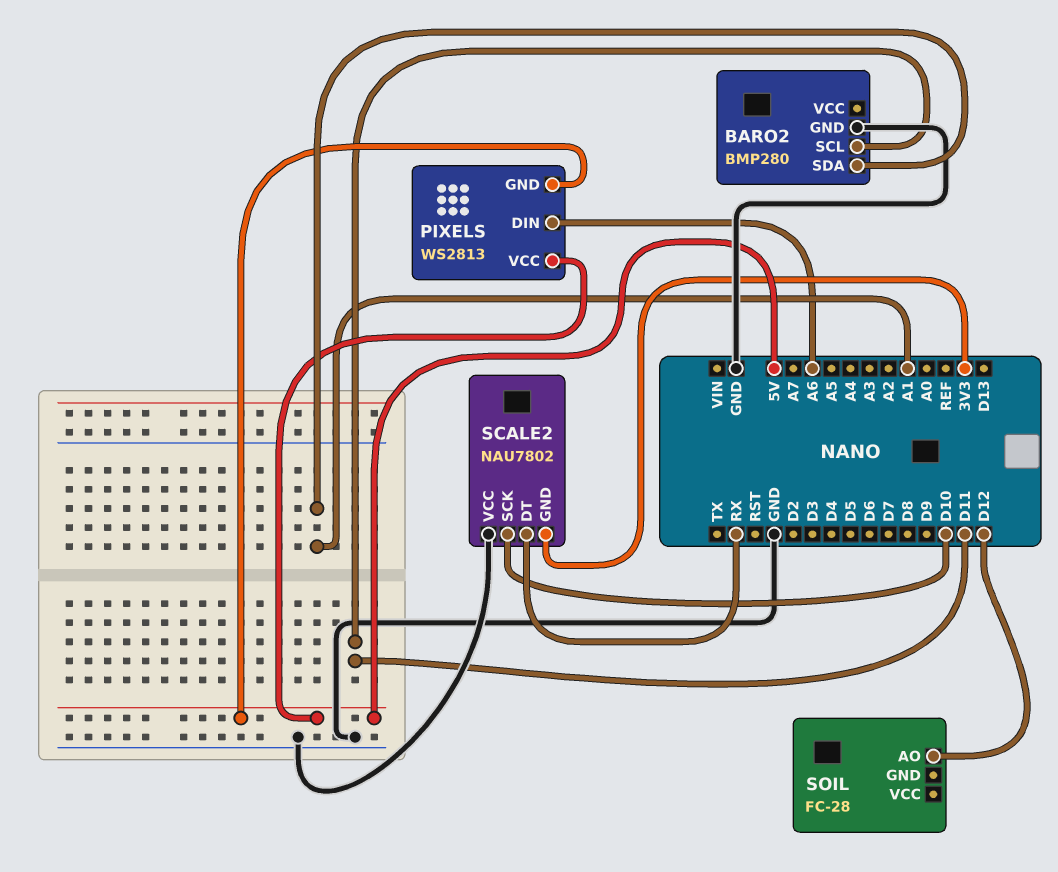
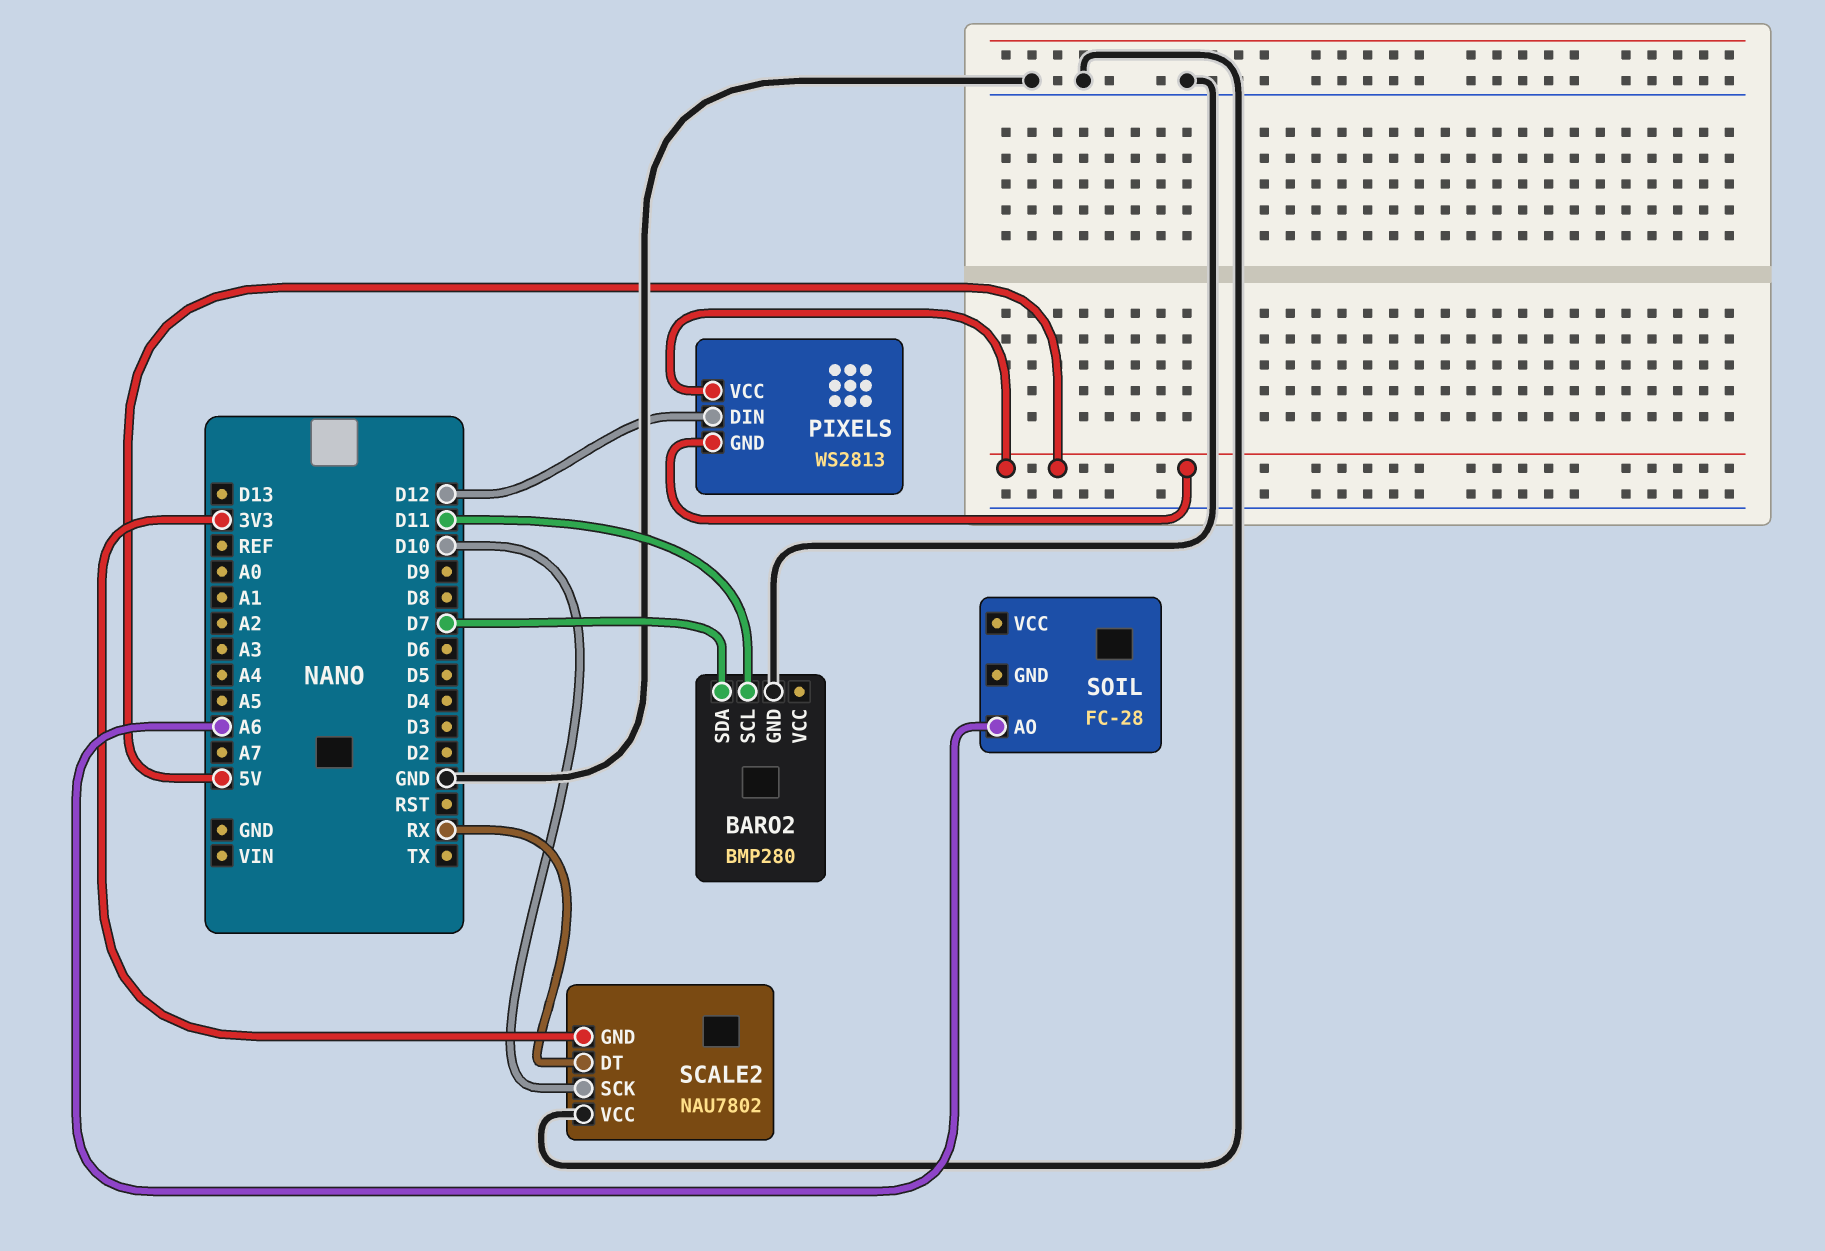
BARO2 pin SDA: A1 -> D7
PIXELS pin DIN: A6 -> D12
SOIL pin AO: D12 -> A6

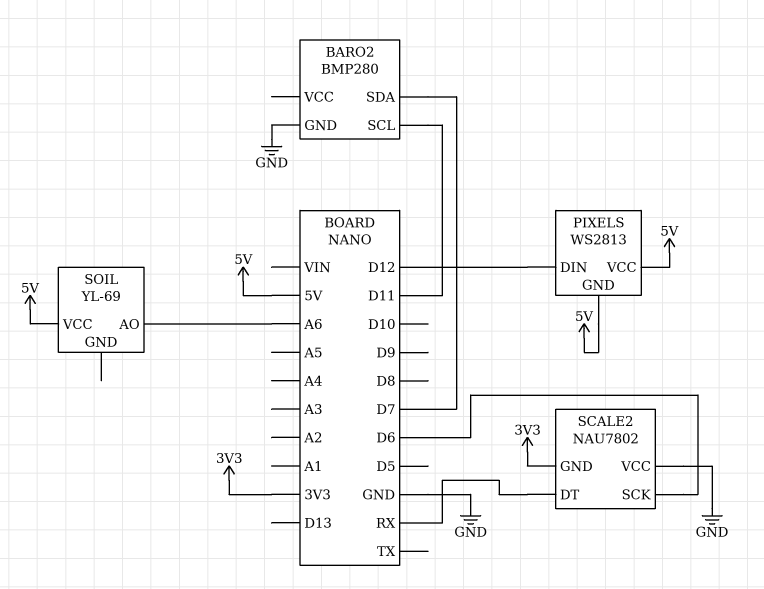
SCALE2 pin SCK: D10 -> D6
SOIL: FC-28 -> YL-69
SOIL pin VCC: none -> 5V

